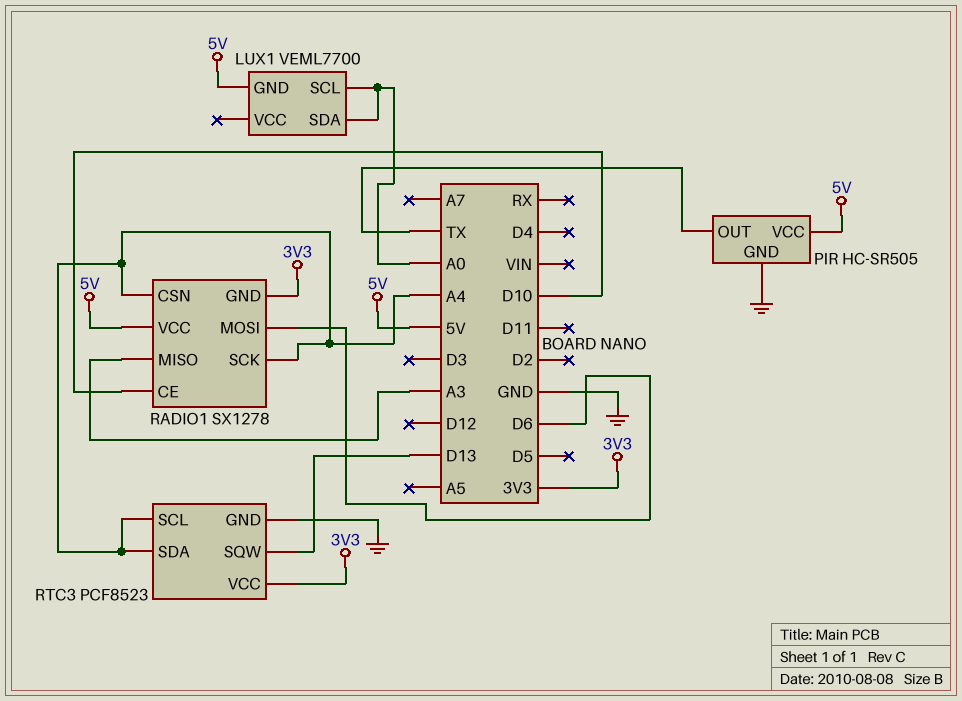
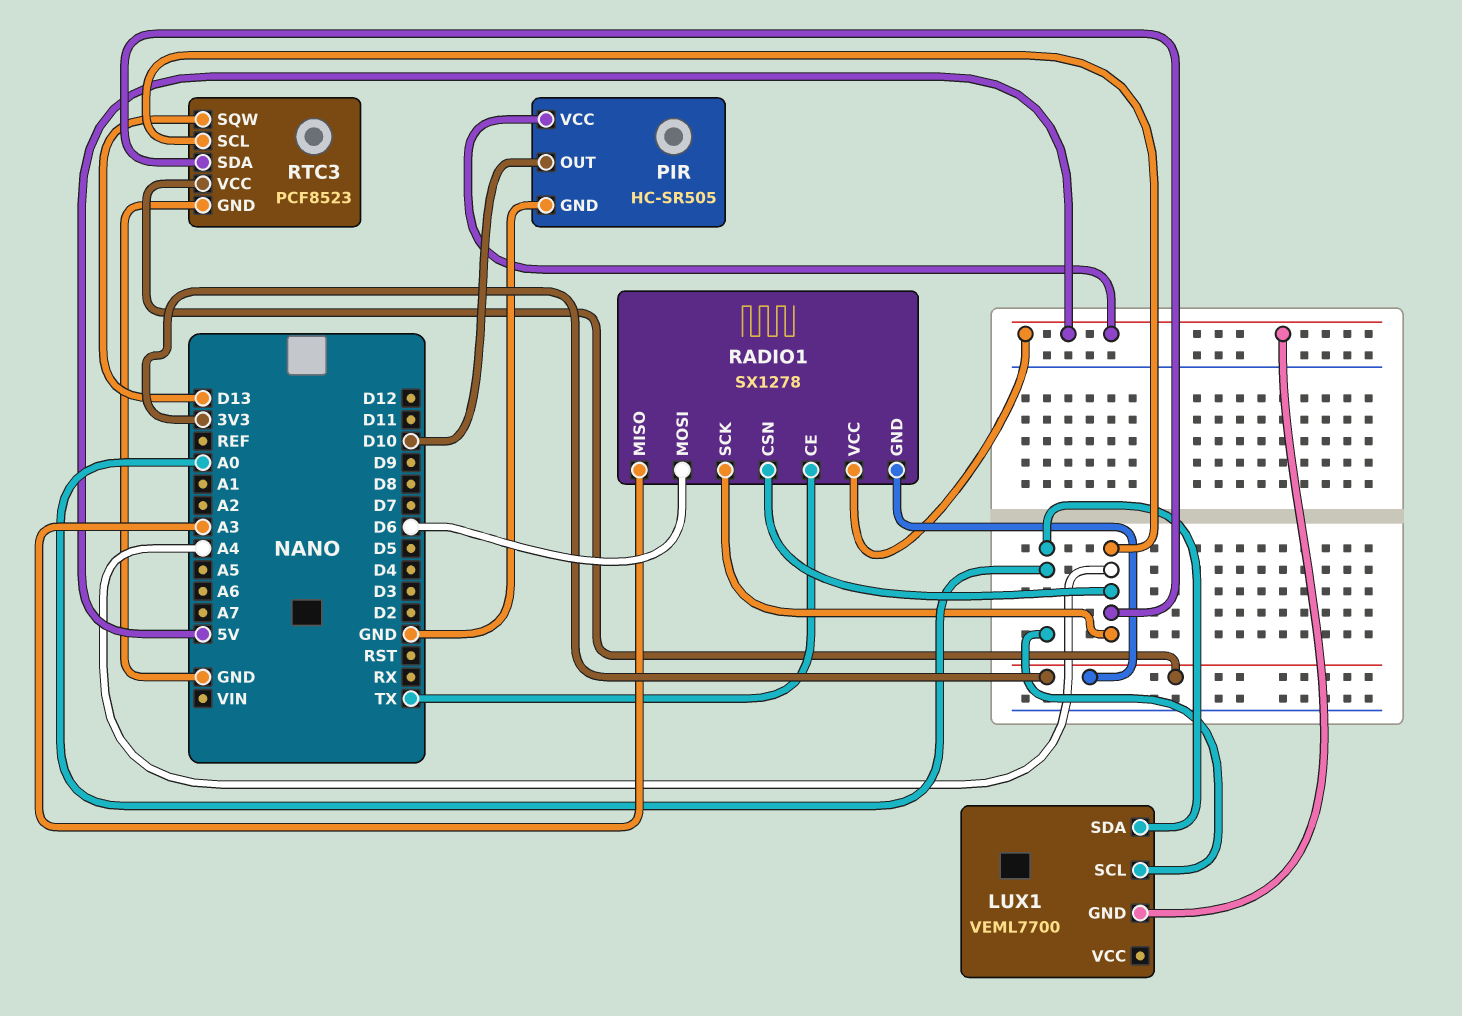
PIR pin OUT: TX -> D10
RADIO1 pin CE: D10 -> TX

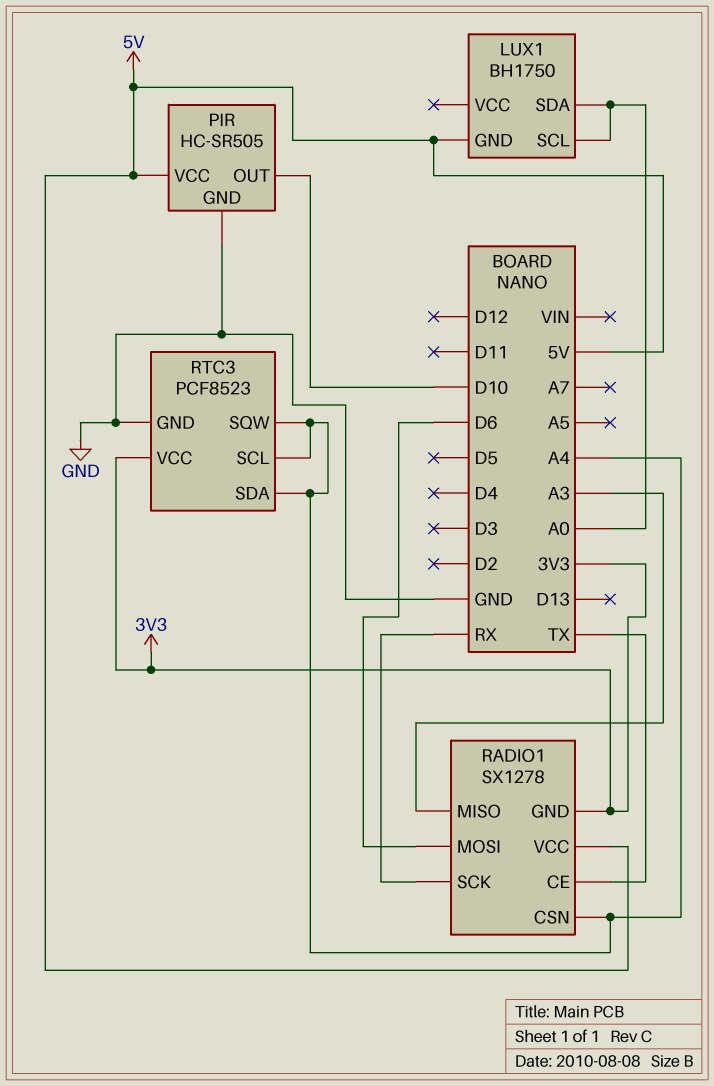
LUX1: VEML7700 -> BH1750
RADIO1 pin SCK: A4 -> RX
RTC3 pin SQW: D13 -> A4

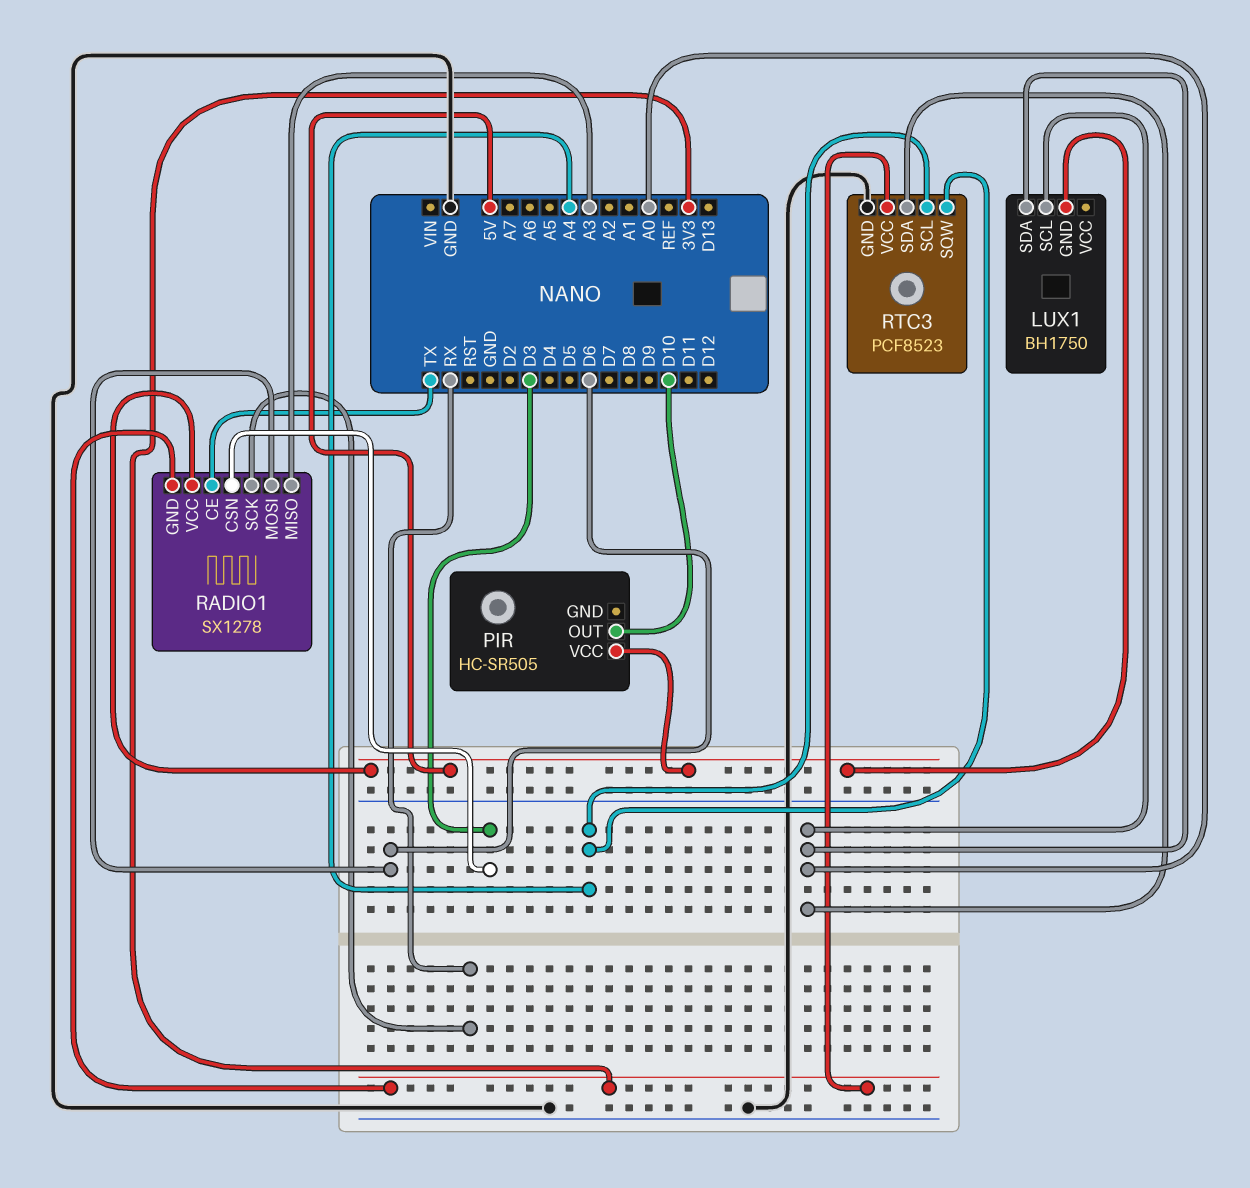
PIR pin GND: GND -> none
RADIO1 pin CSN: A4 -> D3
RTC3 pin SDA: A4 -> A0

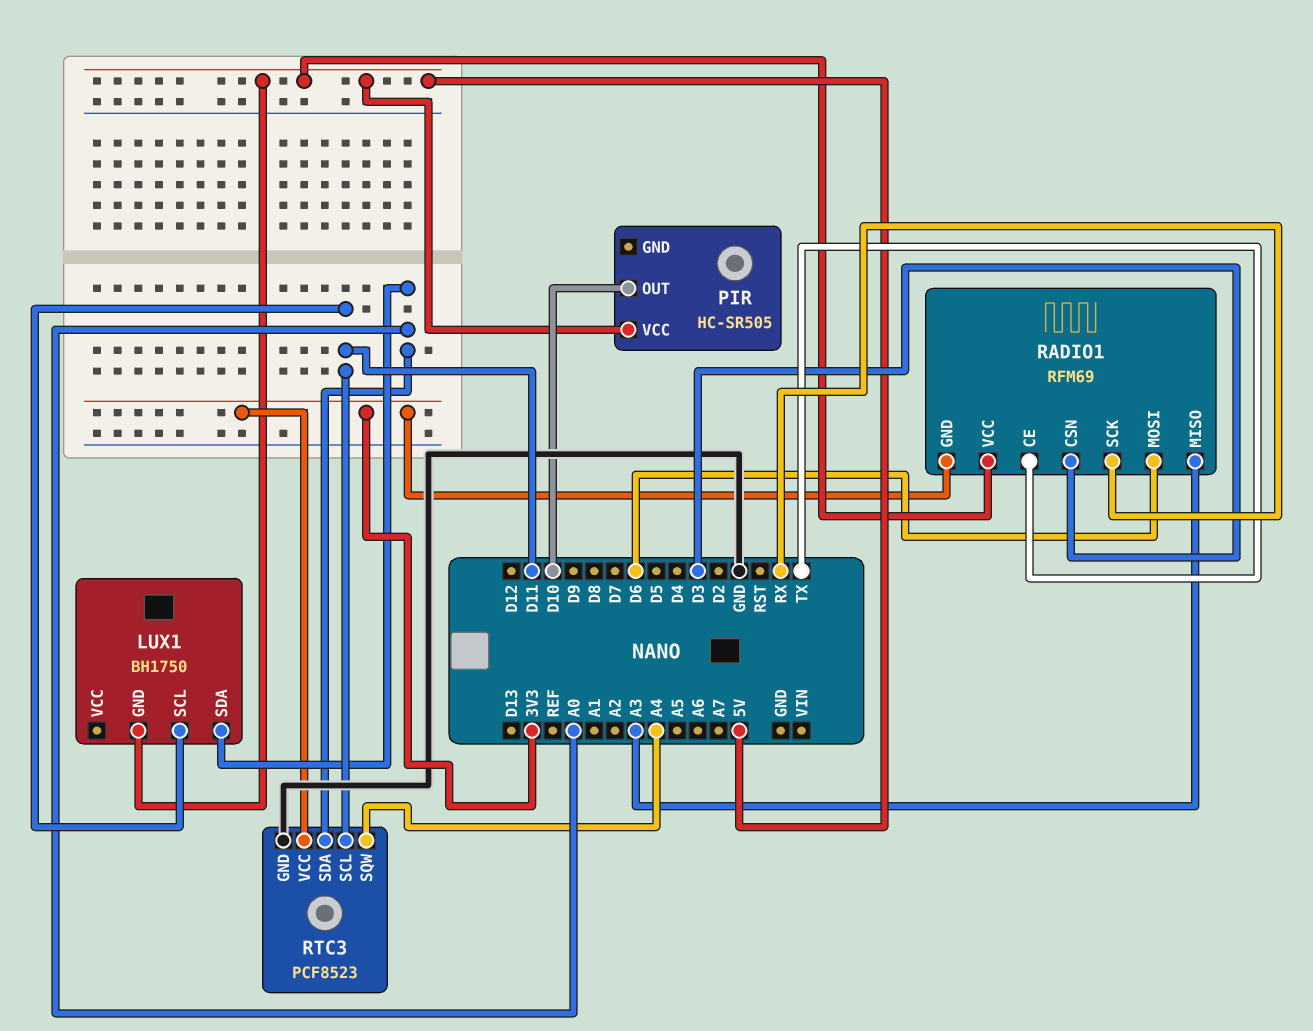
LUX1 pin SCL: A0 -> D11
RADIO1: SX1278 -> RFM69
RTC3 pin SCL: A4 -> D11

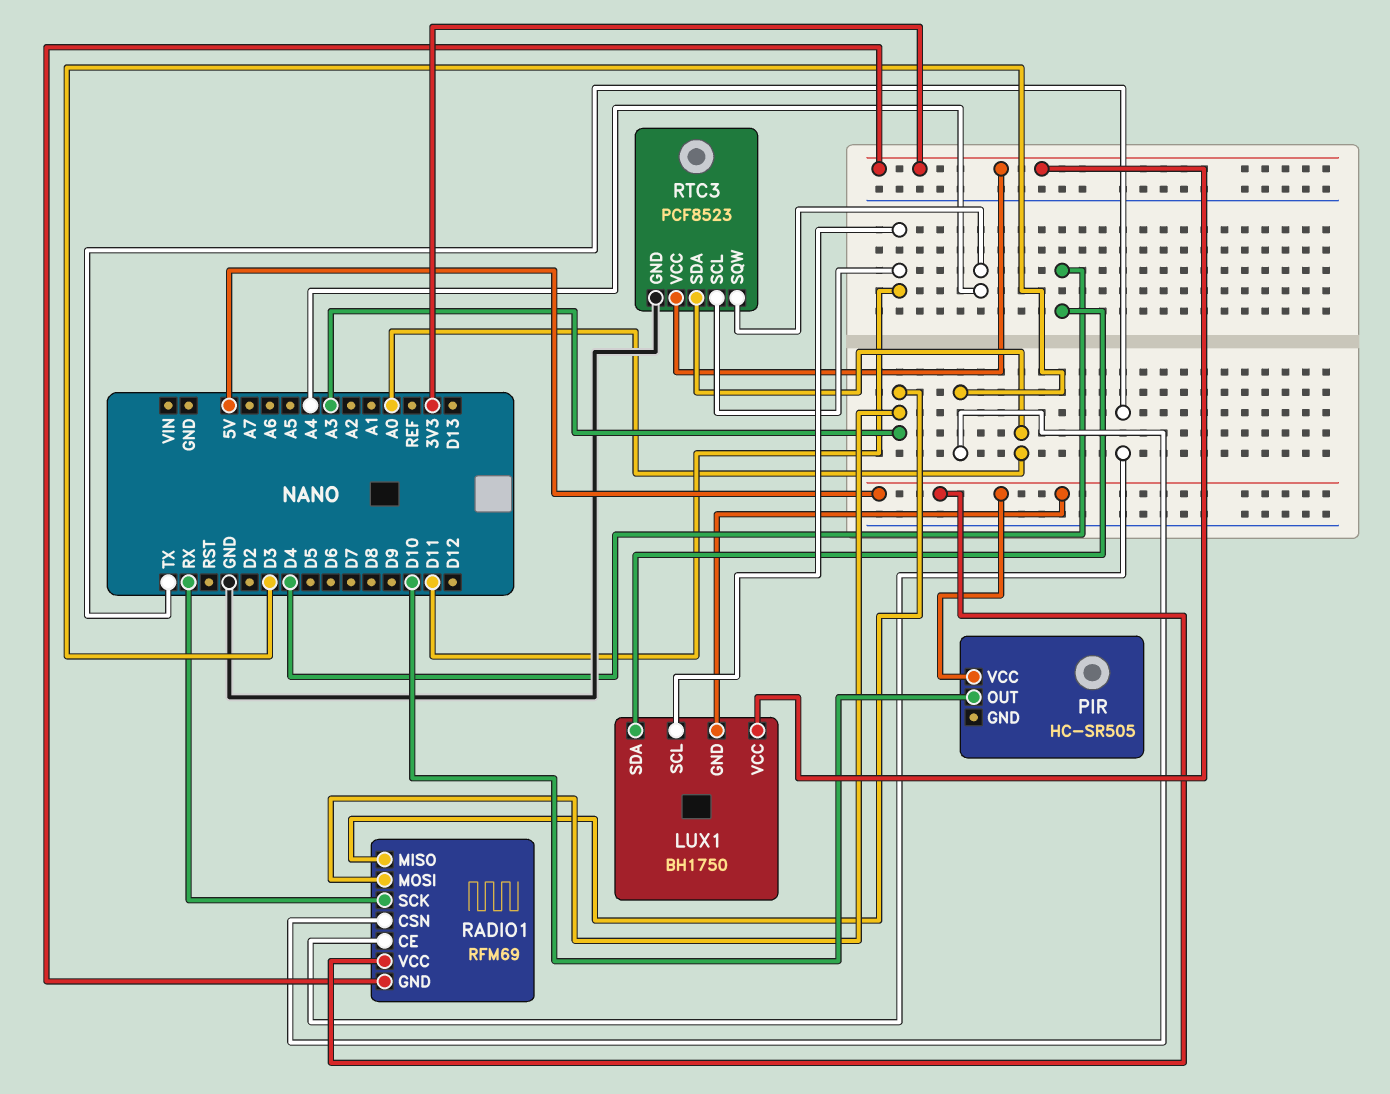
LUX1 pin SDA: A0 -> D4
LUX1 pin VCC: none -> 3V3
RADIO1 pin MOSI: D6 -> A3

